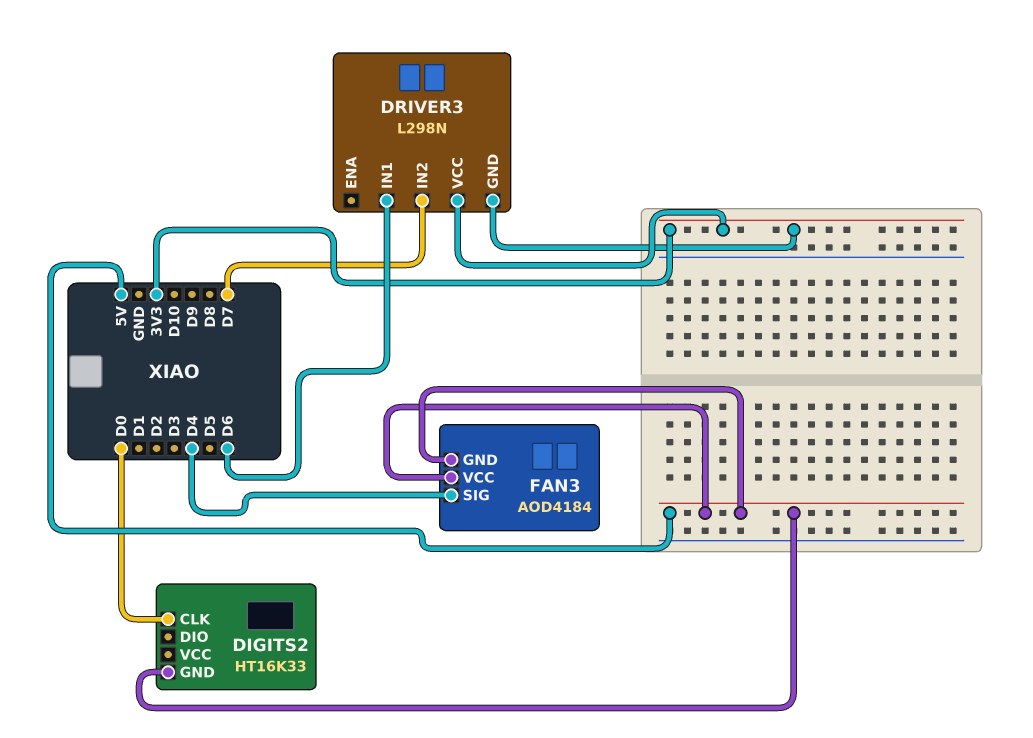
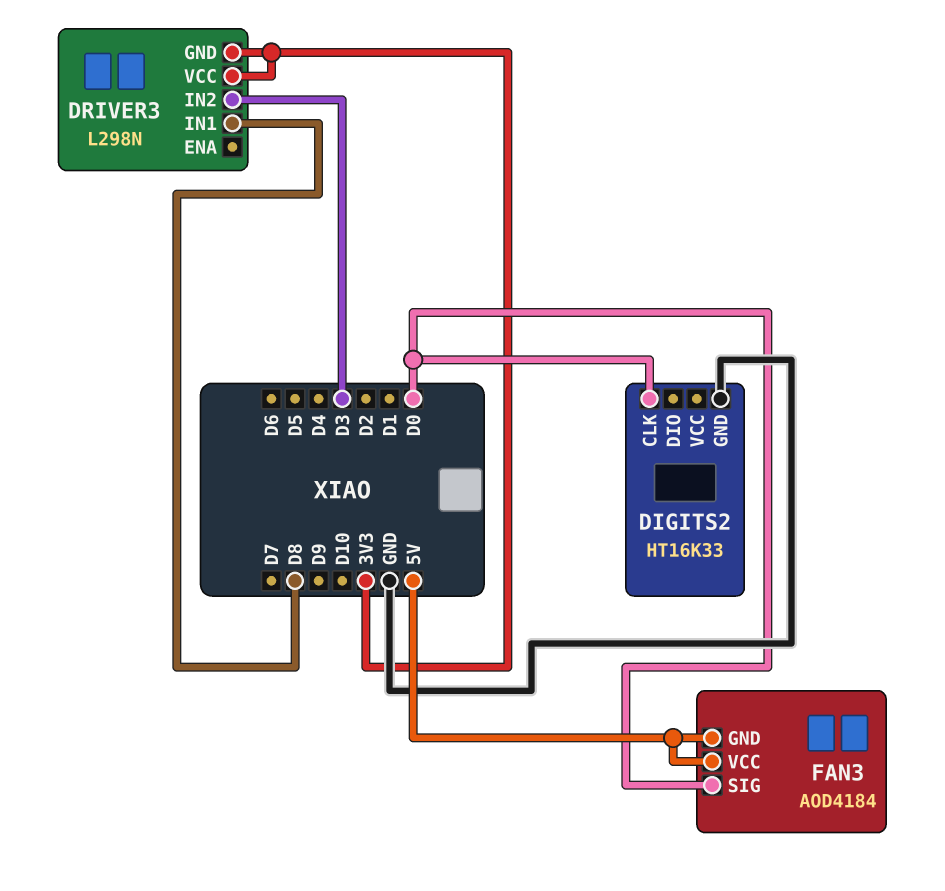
DIGITS2 pin GND: 5V -> GND
DRIVER3 pin IN1: D6 -> D8
DRIVER3 pin IN2: D7 -> D3
FAN3 pin SIG: D4 -> D0

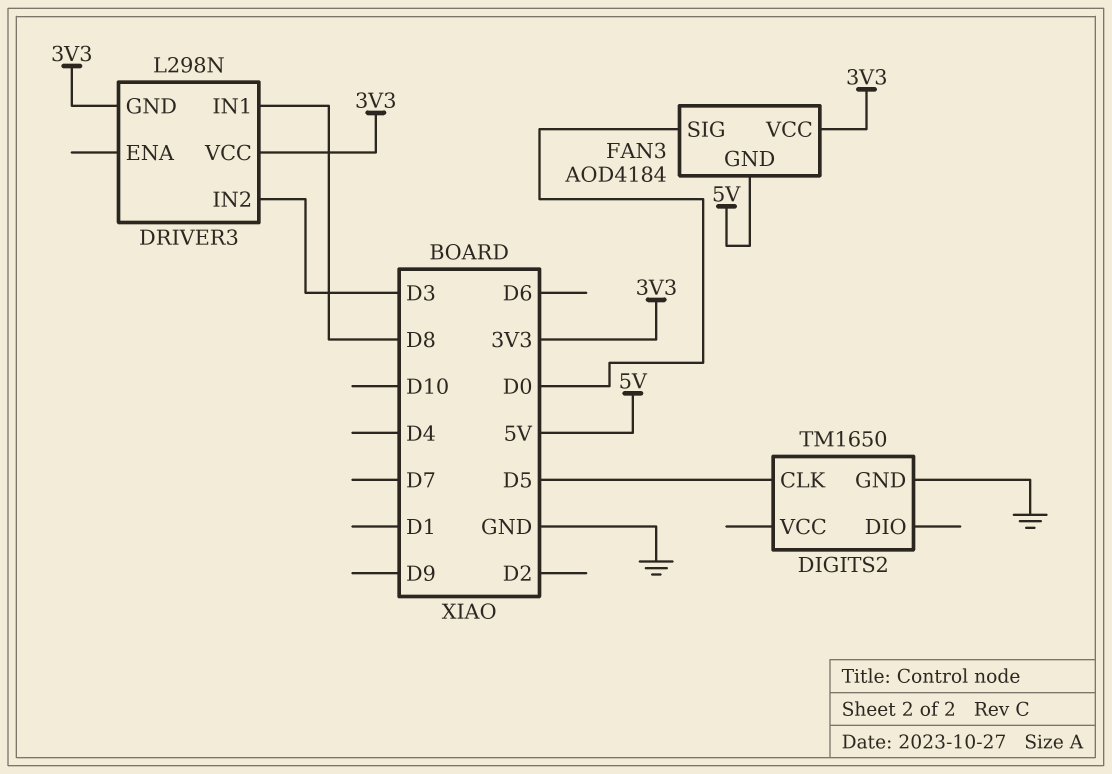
DIGITS2: HT16K33 -> TM1650
DIGITS2 pin CLK: D0 -> D5
FAN3 pin VCC: 5V -> 3V3

